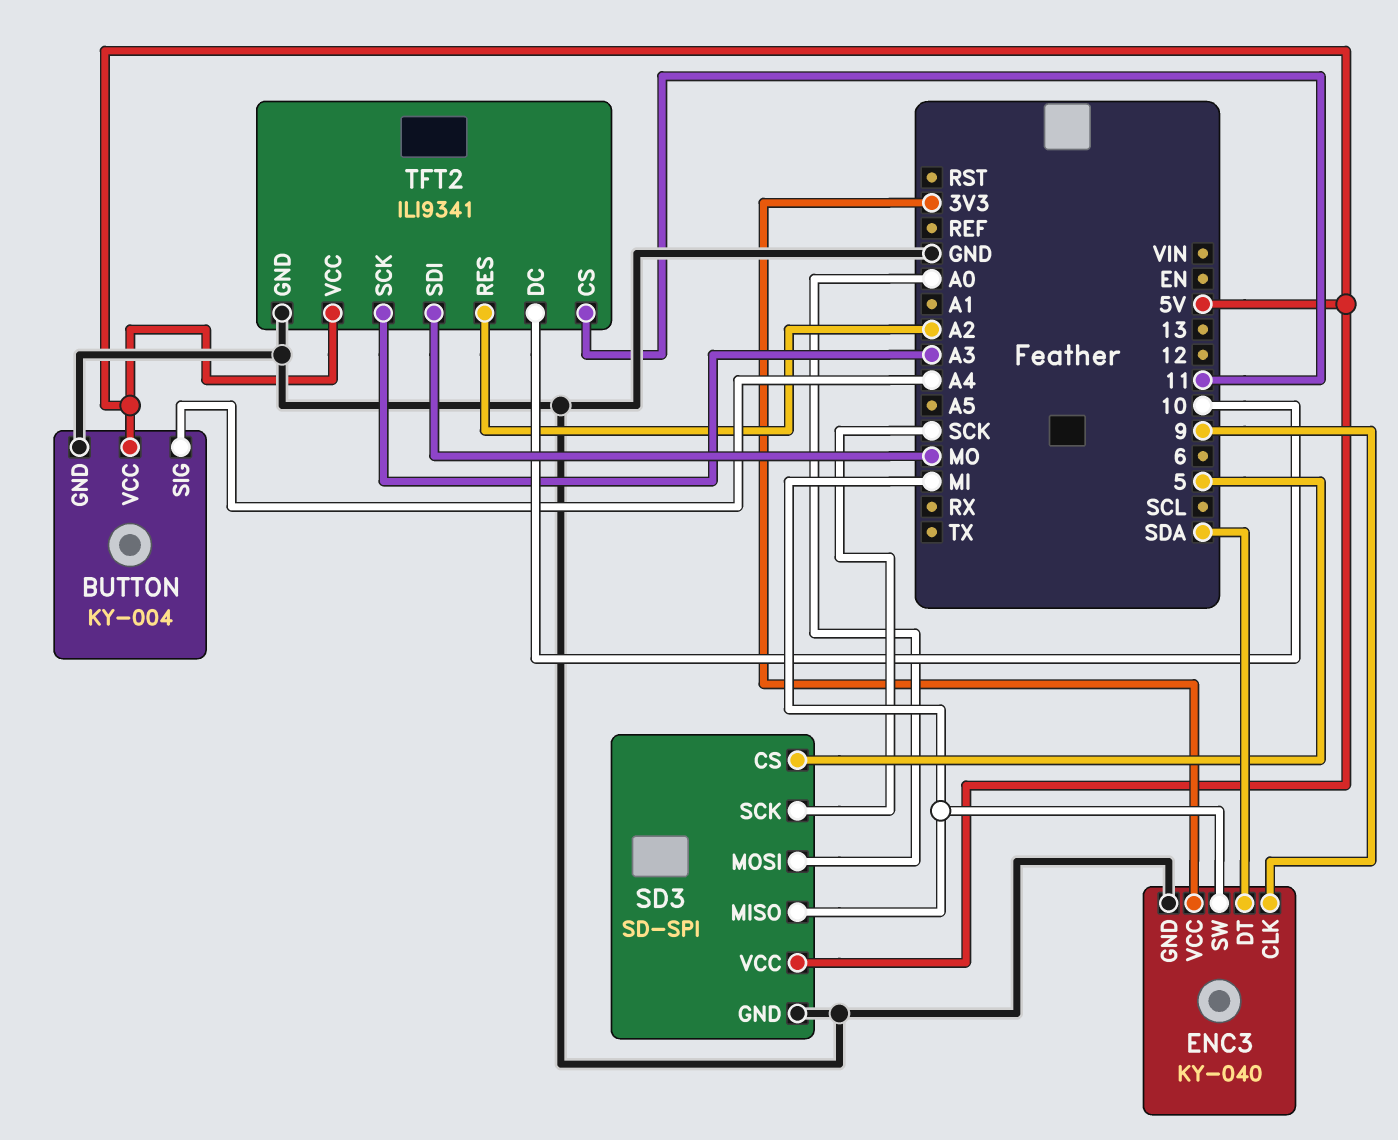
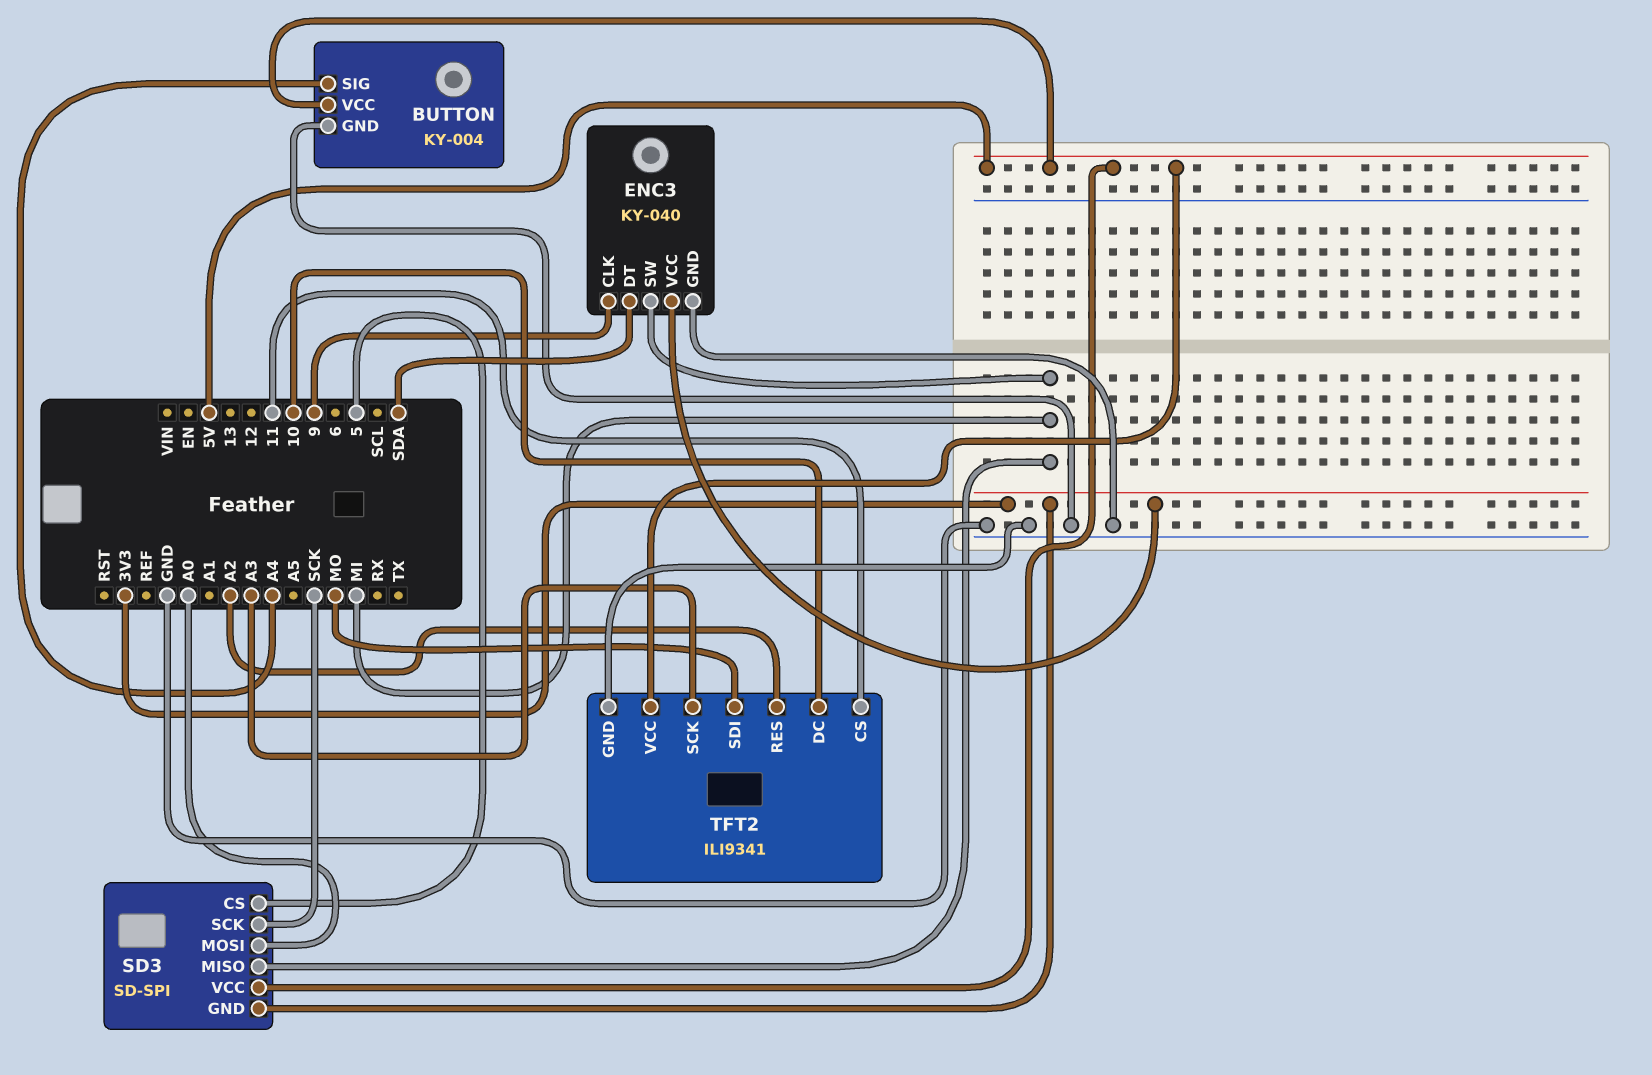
SD3 pin GND: GND -> 3V3

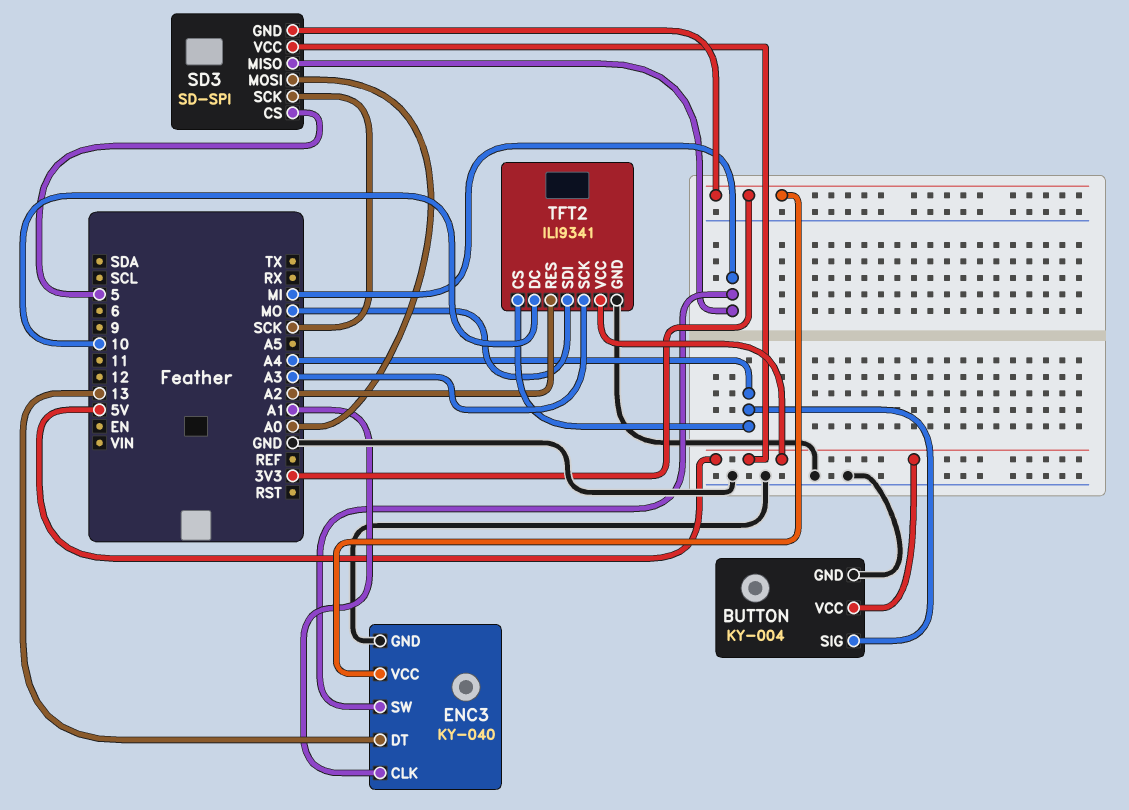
ENC3 pin CLK: 9 -> A1
ENC3 pin DT: SDA -> 13
TFT2 pin CS: 11 -> A4

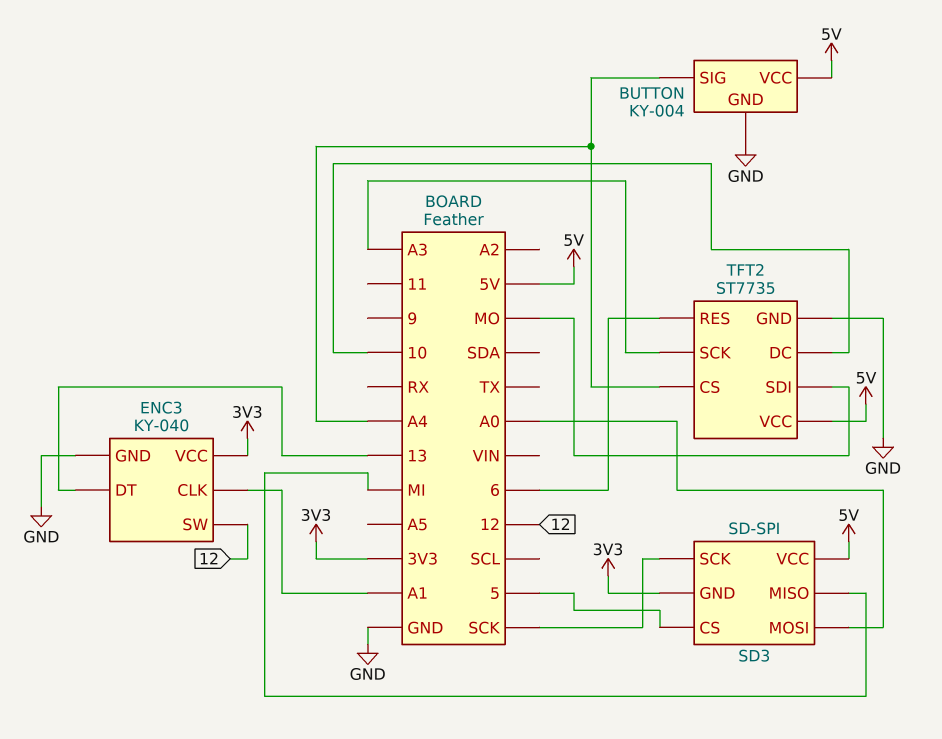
ENC3 pin SW: MI -> 12
TFT2: ILI9341 -> ST7735
TFT2 pin RES: A2 -> 6

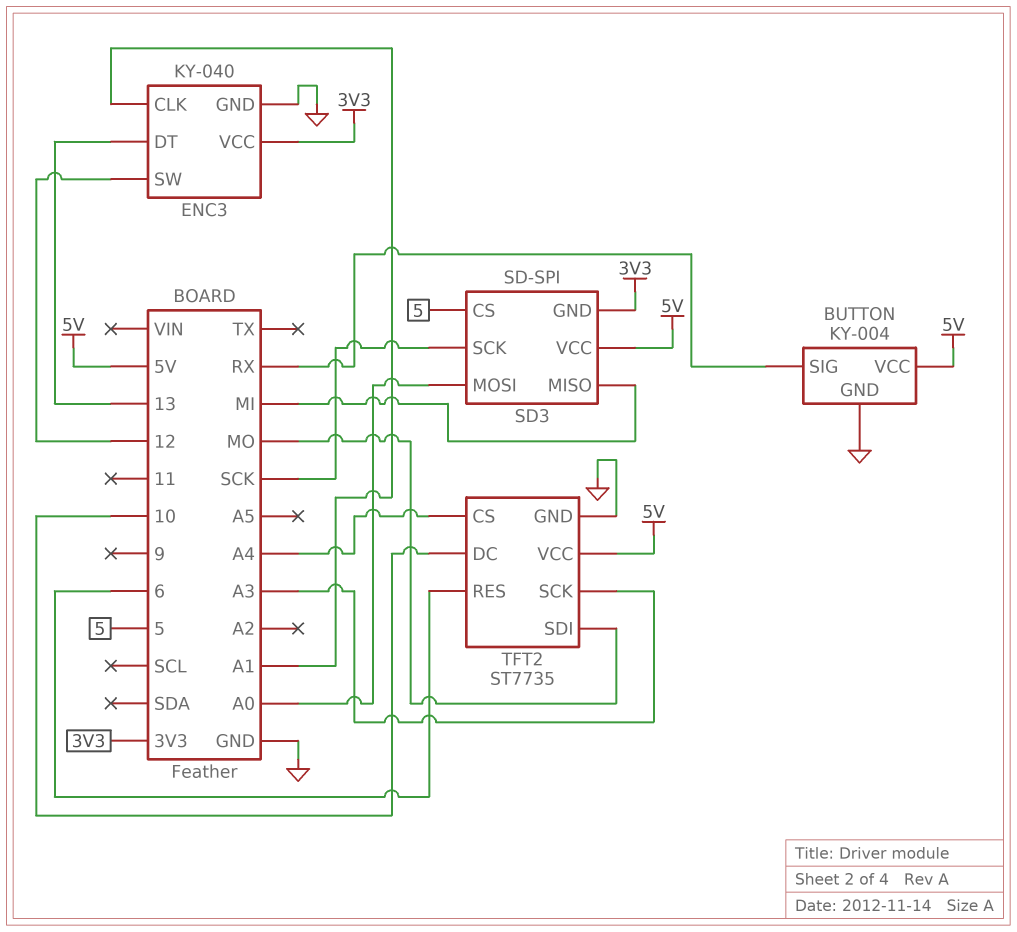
BUTTON pin SIG: A4 -> RX

